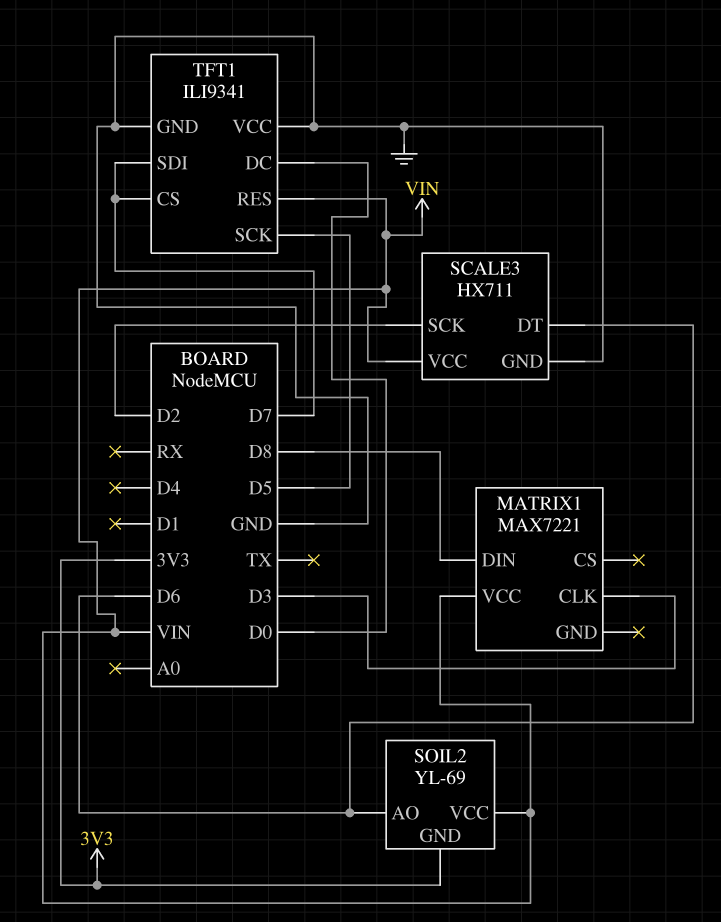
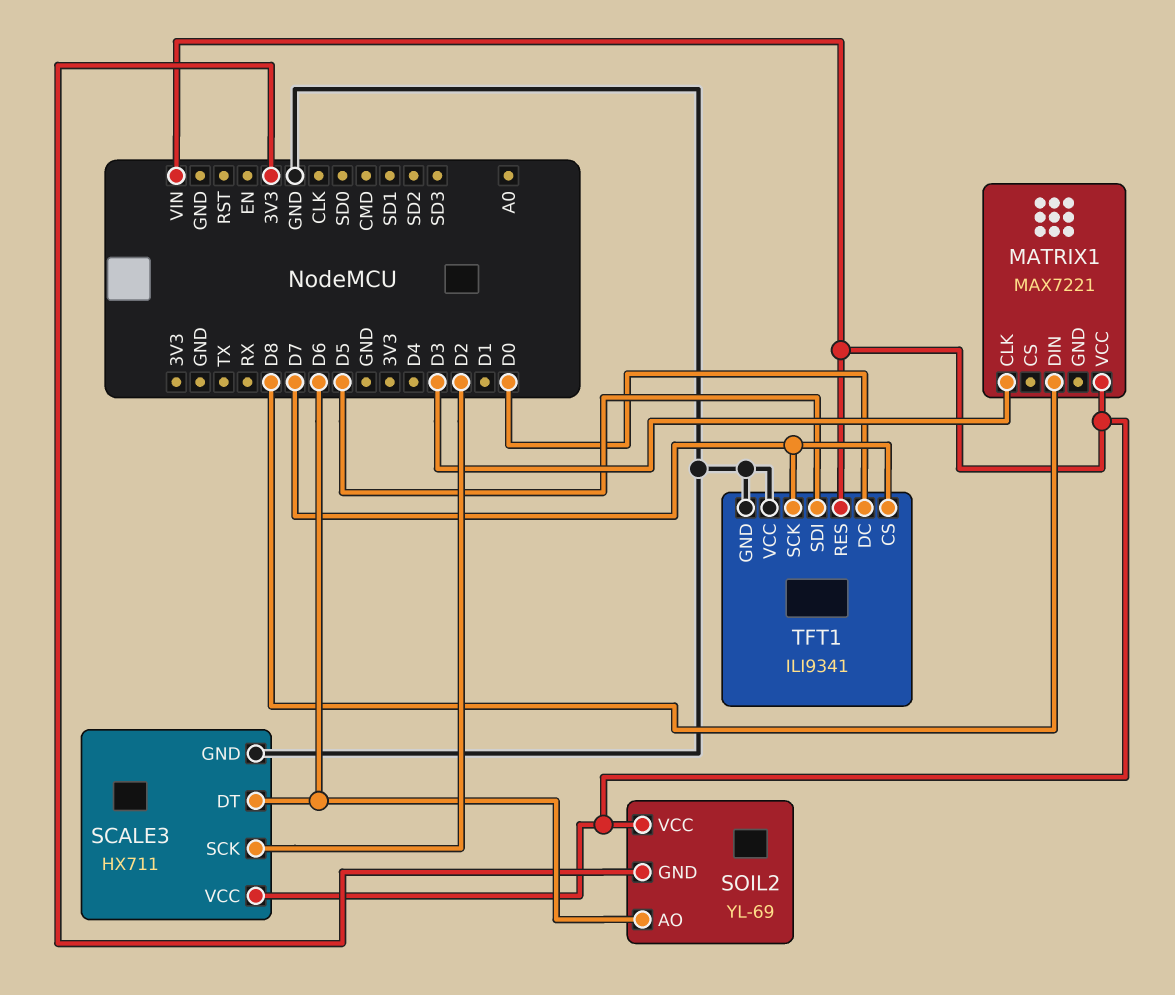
TFT1 pin SCK: D5 -> D7
TFT1 pin SDI: D7 -> D5

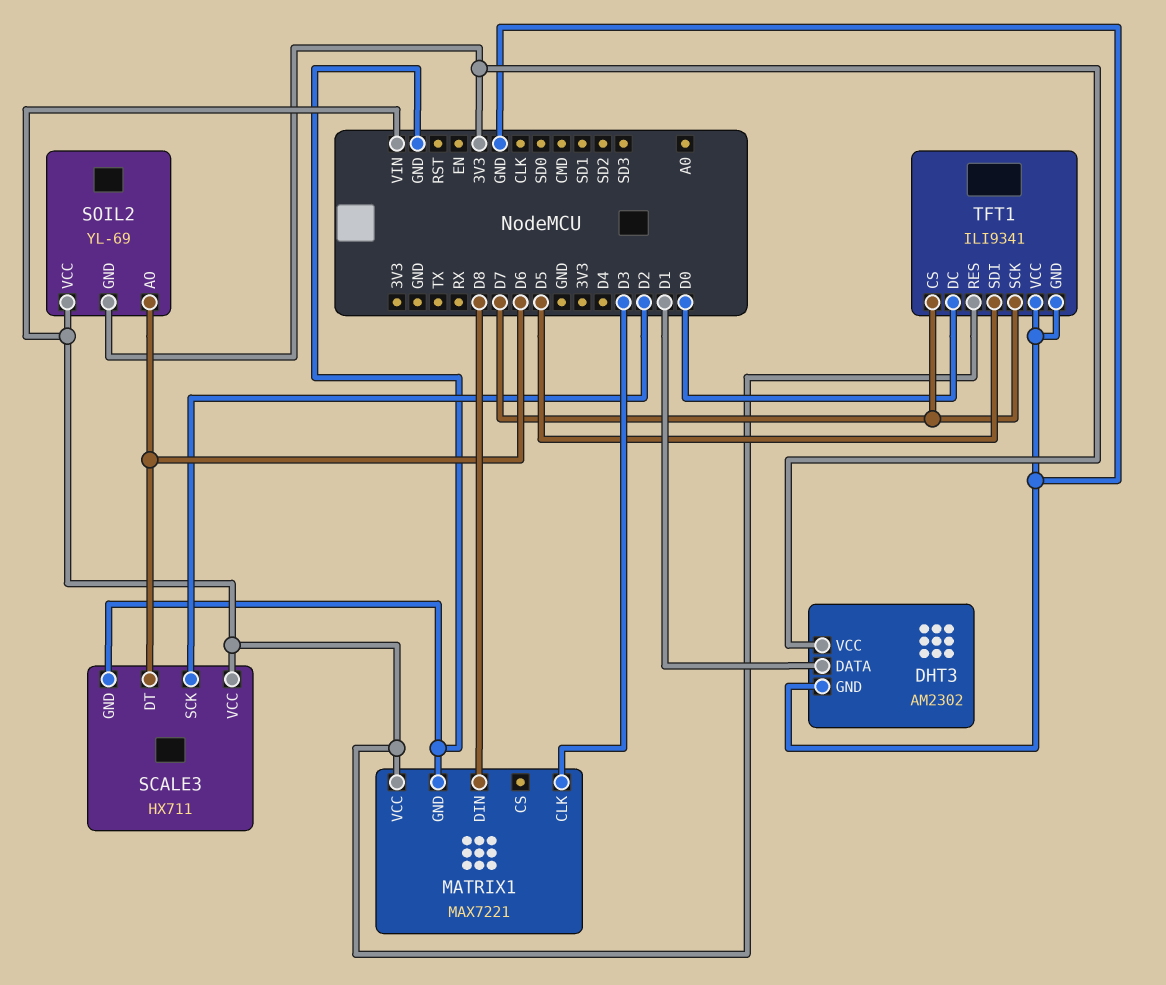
DHT3: none -> AM2302
DHT3 pin DATA: none -> D1
DHT3 pin GND: none -> GND
DHT3 pin VCC: none -> 3V3
MATRIX1 pin GND: none -> GND

